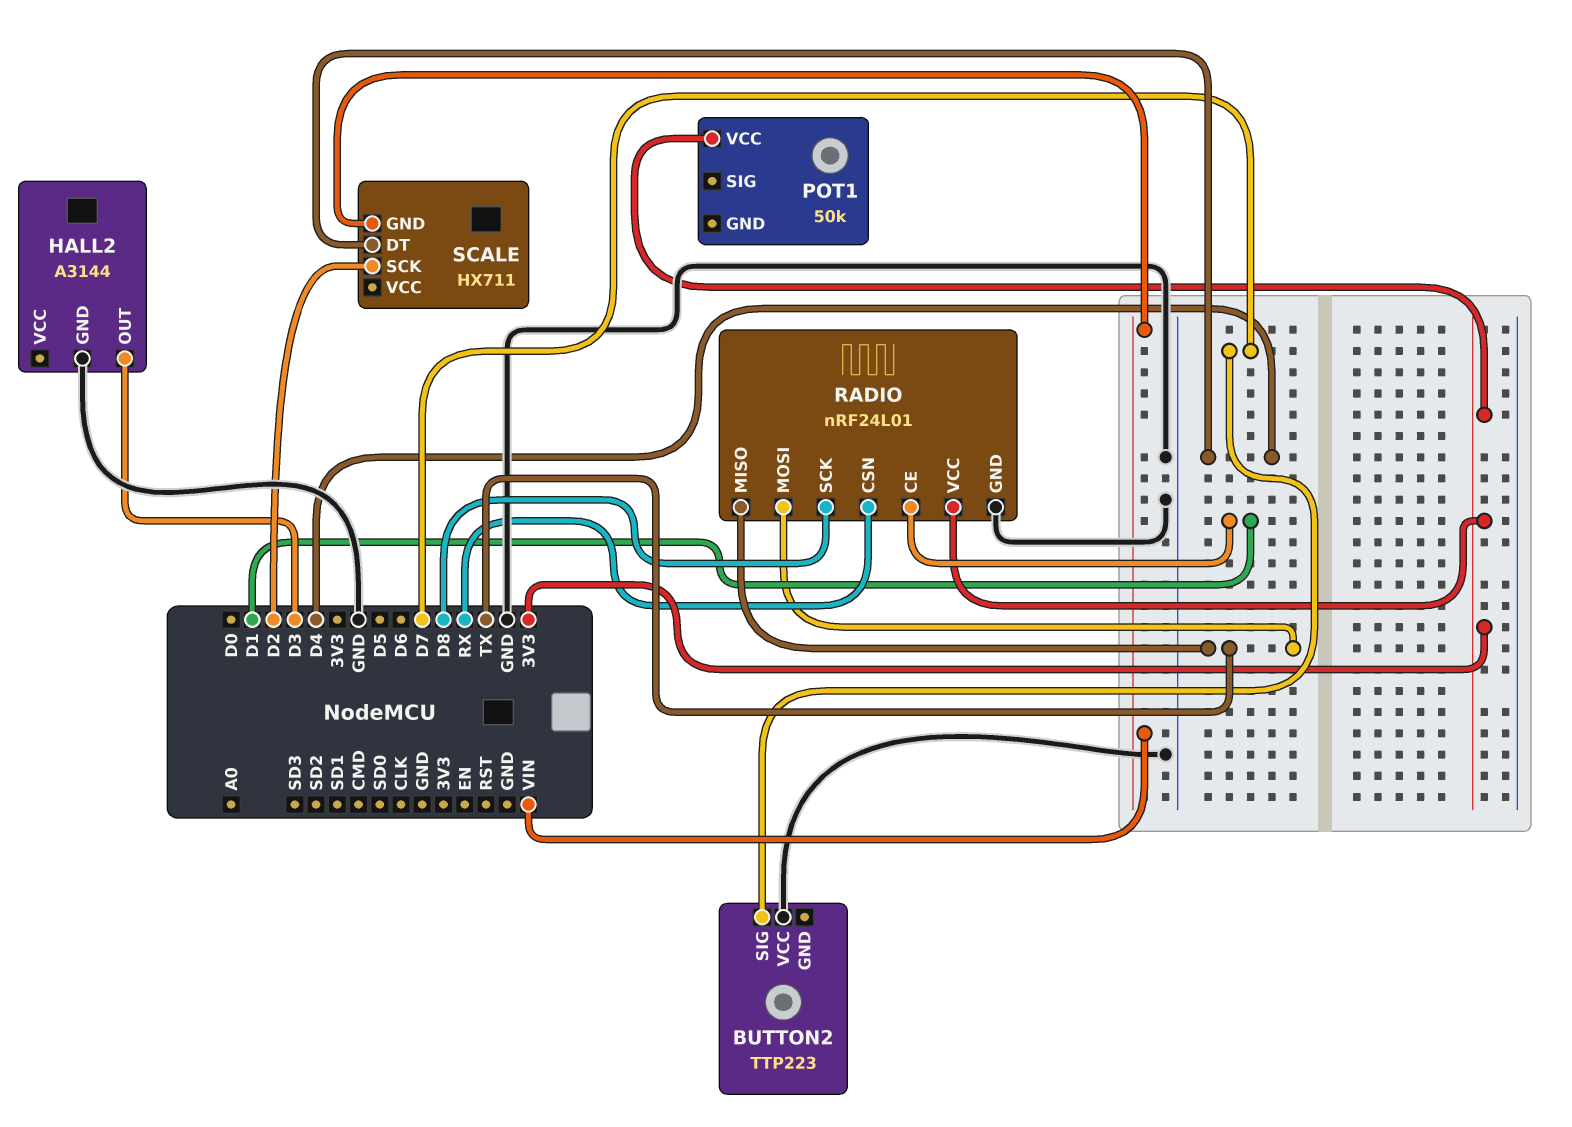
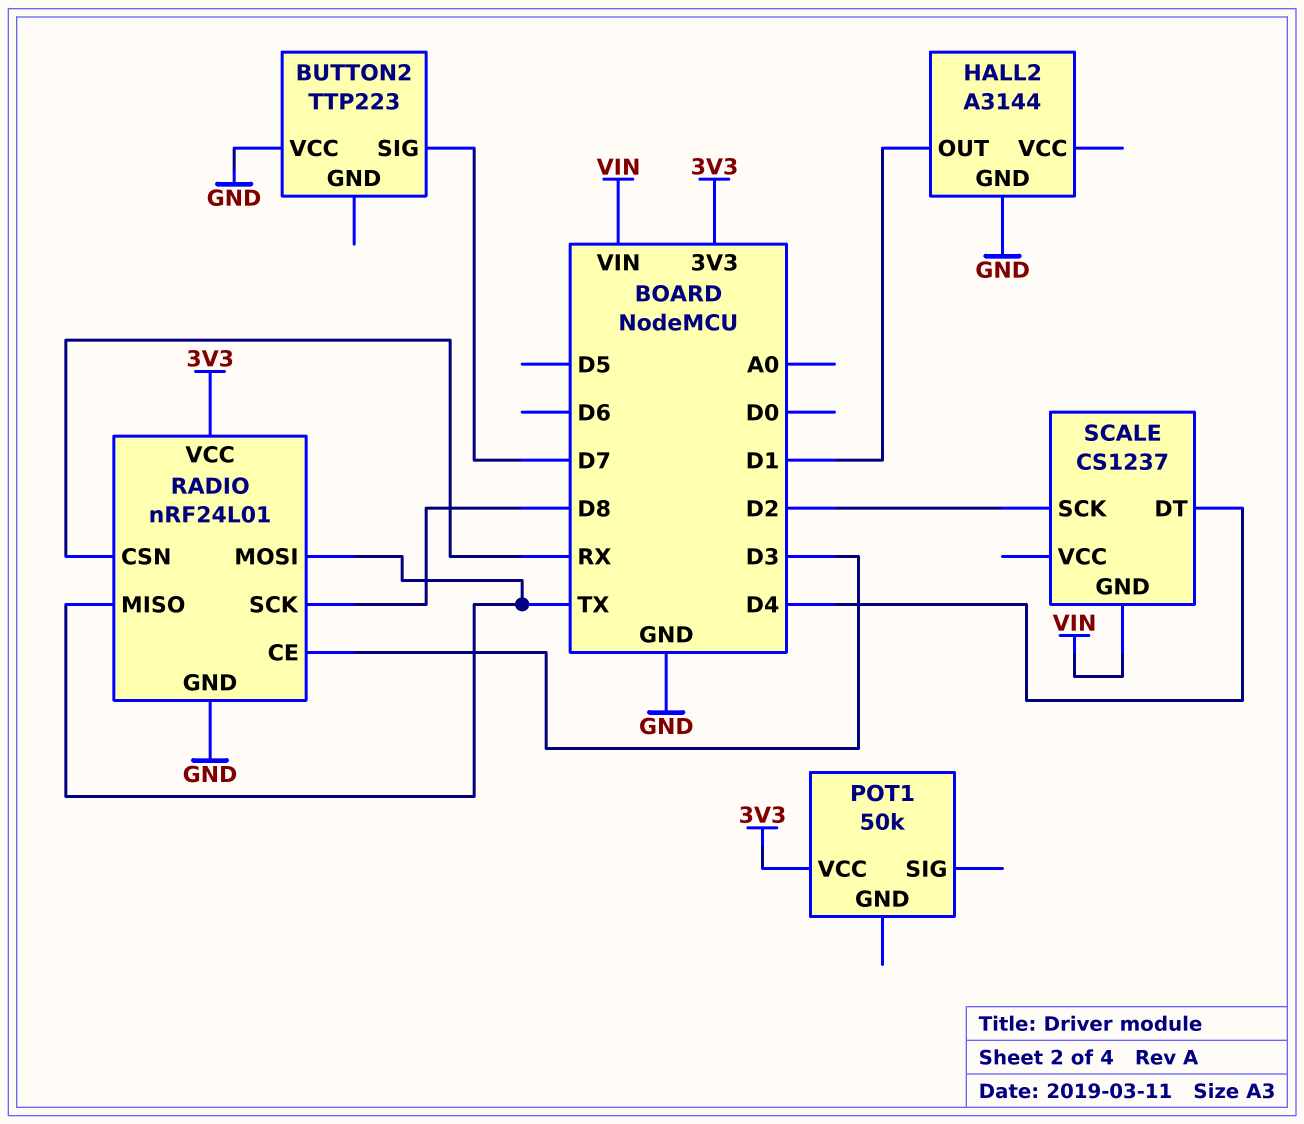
HALL2 pin OUT: D3 -> D1
RADIO pin CE: D1 -> D3
SCALE: HX711 -> CS1237

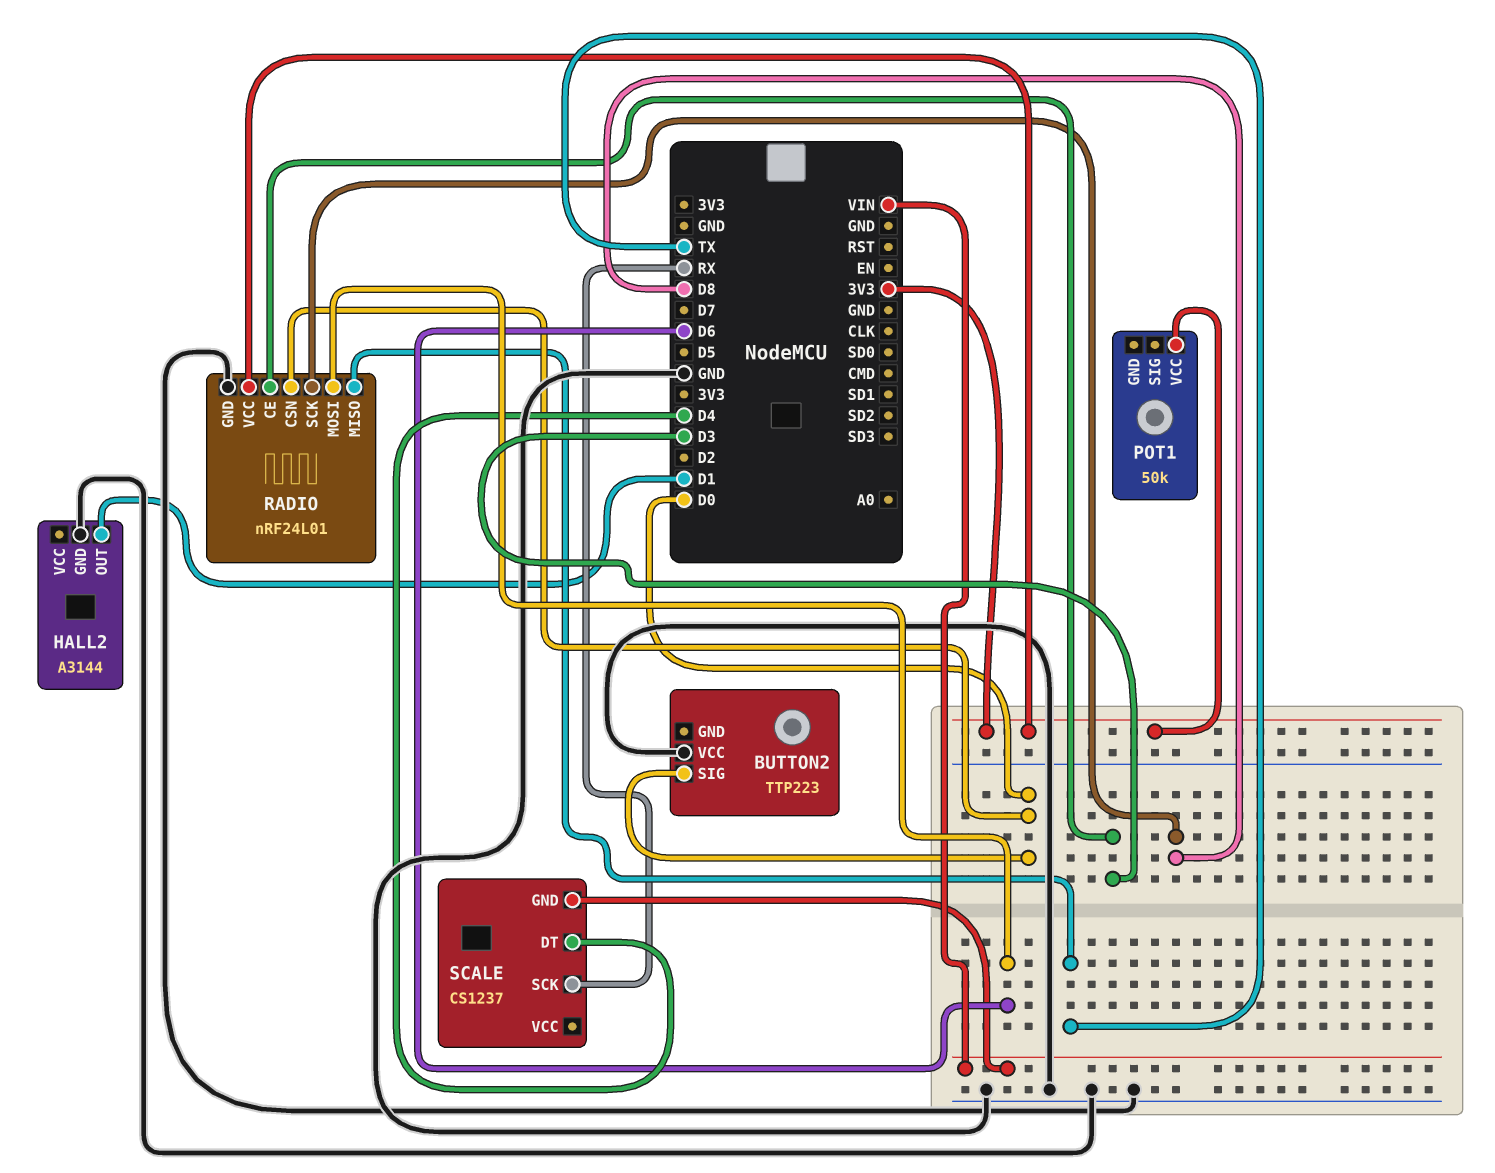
BUTTON2 pin SIG: D7 -> D0
RADIO pin CSN: RX -> D0
RADIO pin MOSI: TX -> D6
SCALE pin SCK: D2 -> RX

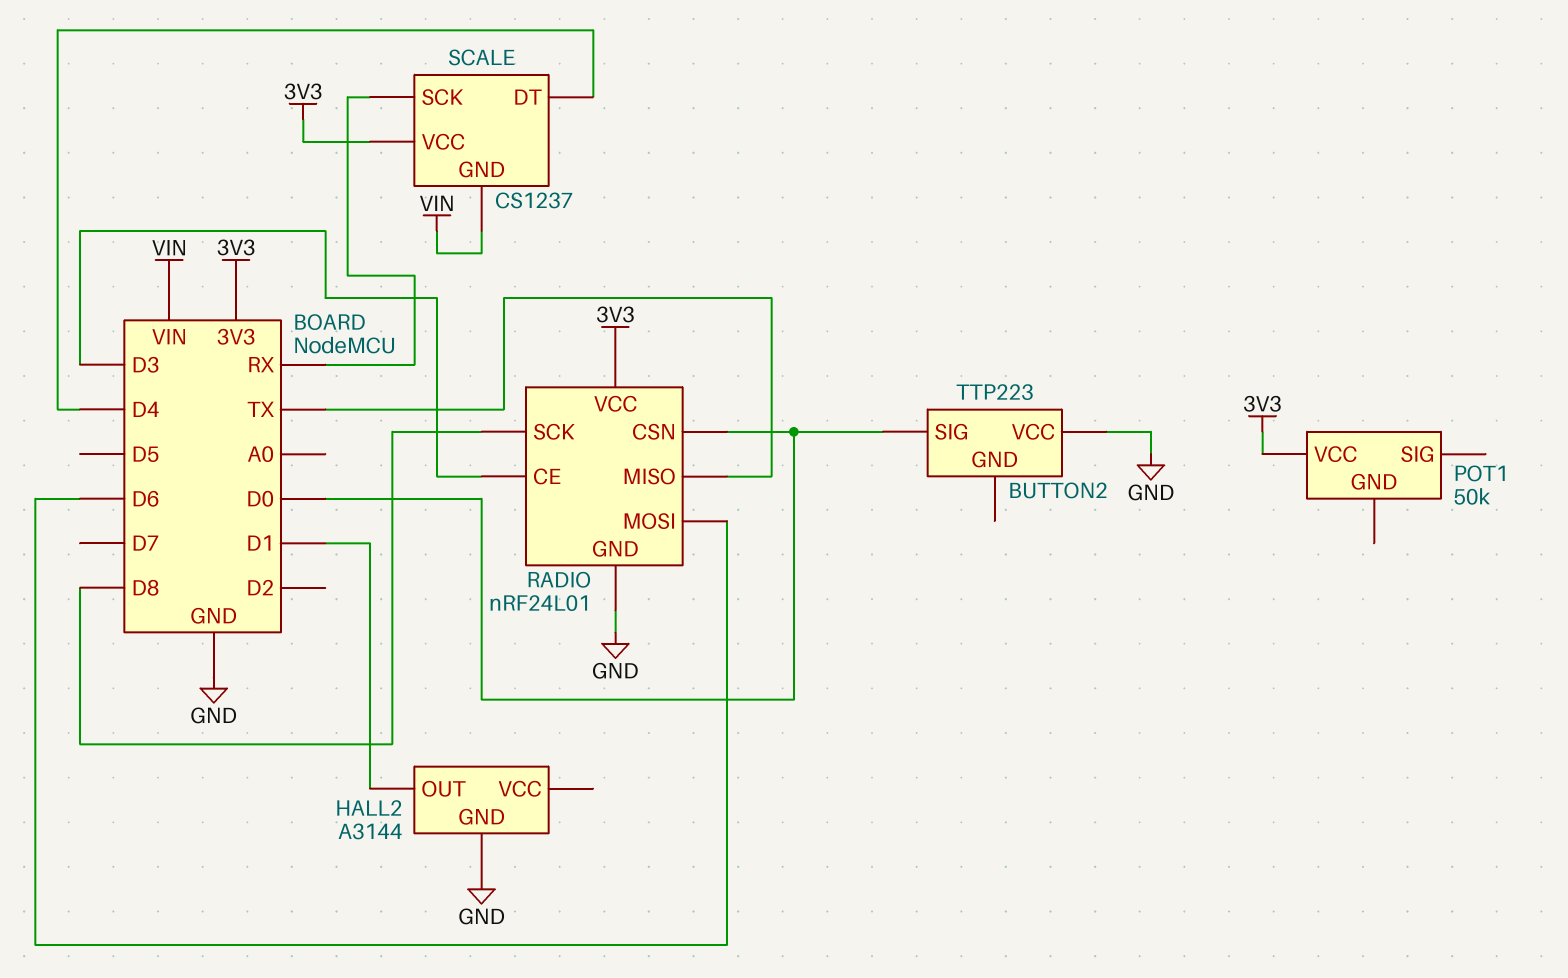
SCALE pin VCC: none -> 3V3

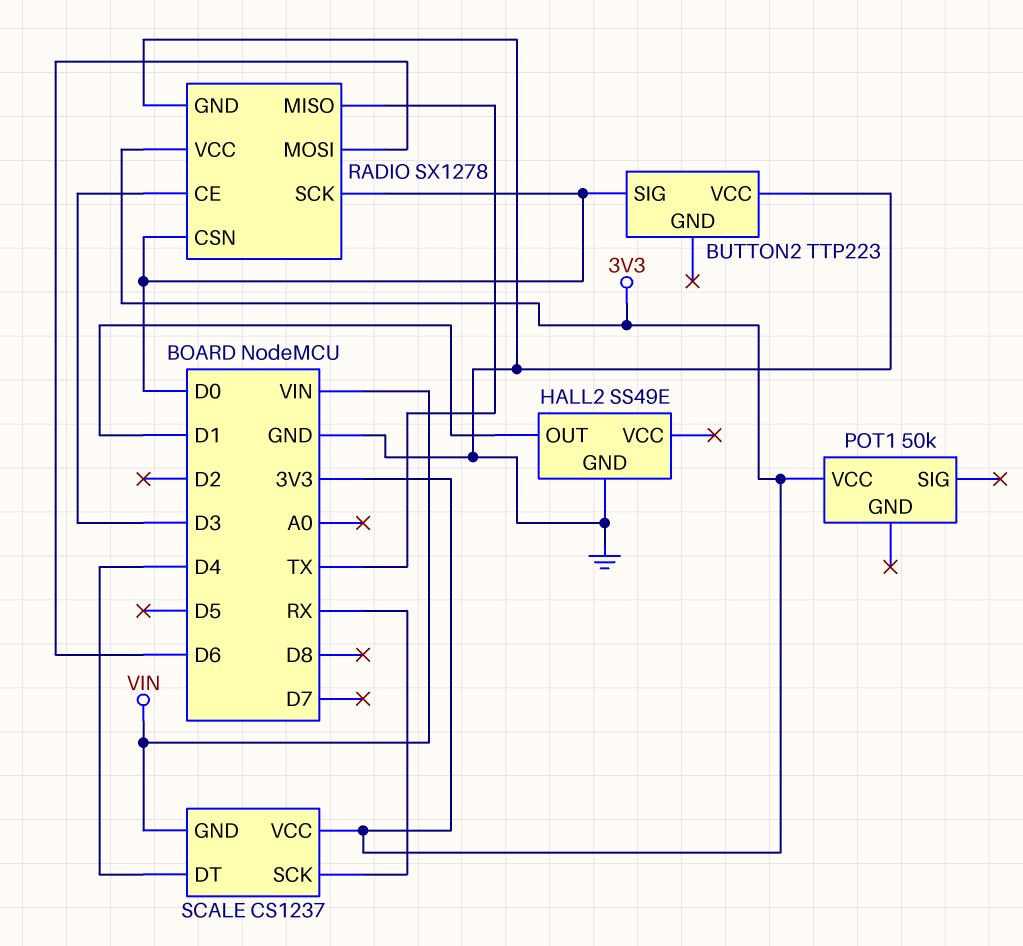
HALL2: A3144 -> SS49E
RADIO: nRF24L01 -> SX1278
RADIO pin SCK: D8 -> D0

